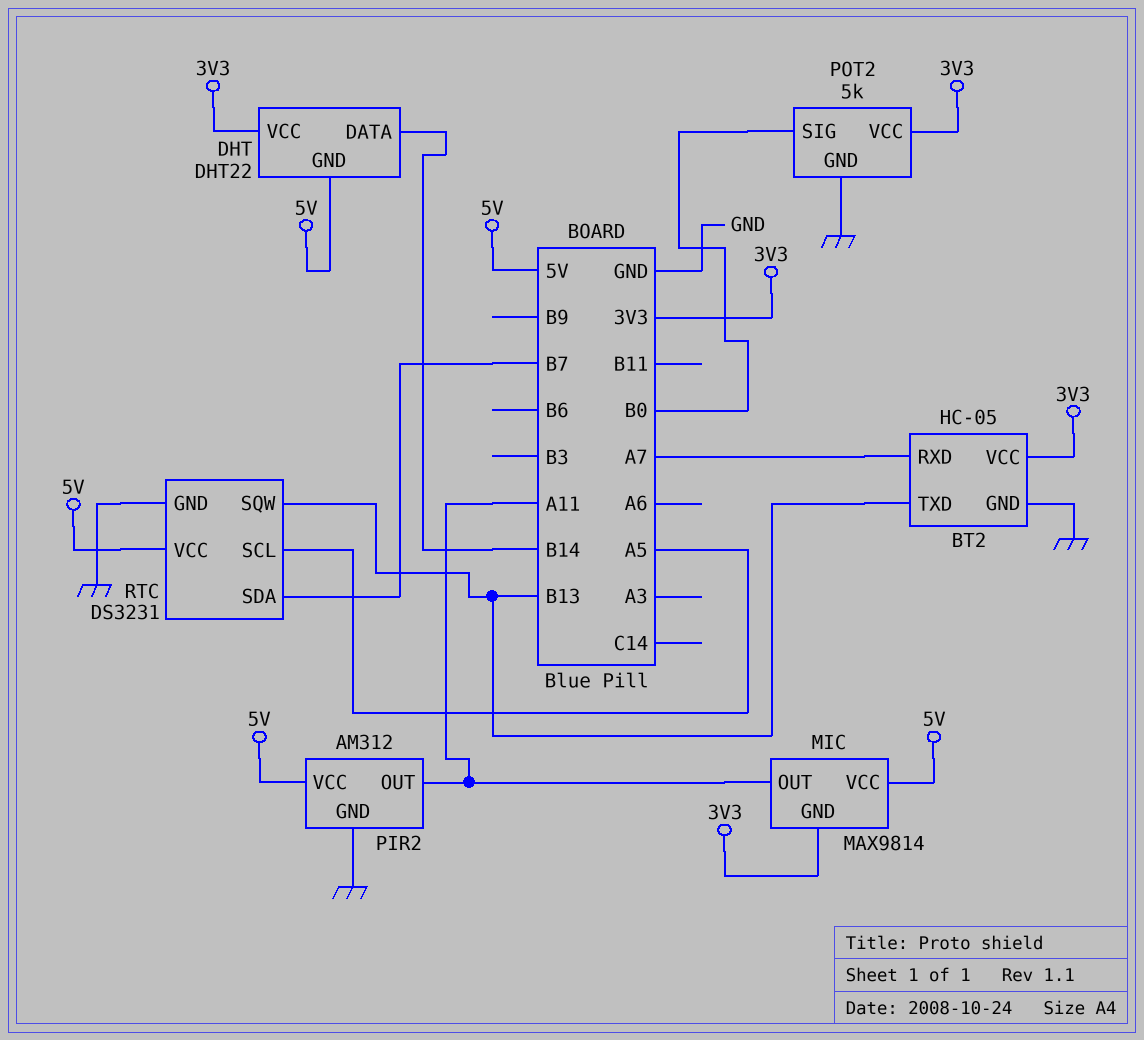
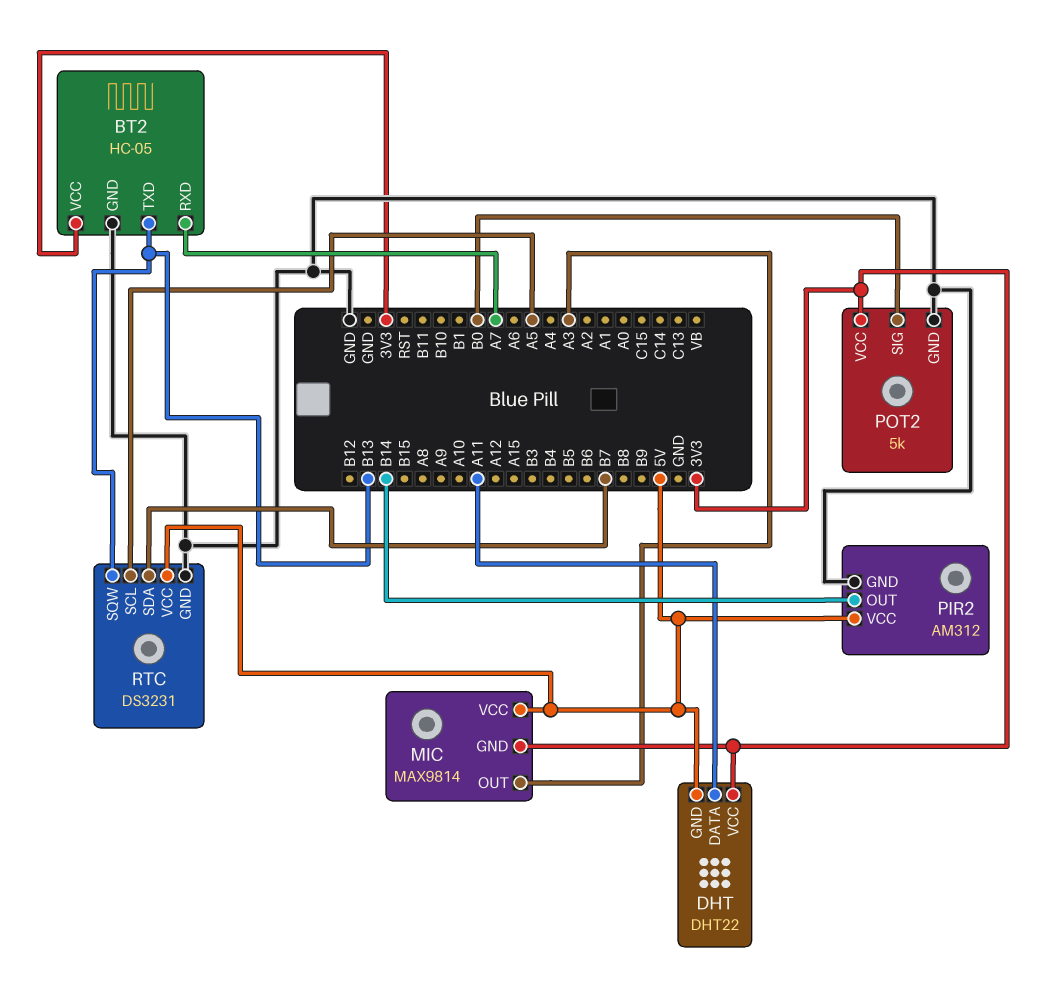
DHT pin DATA: B14 -> A11
MIC pin OUT: A11 -> A3
PIR2 pin OUT: A11 -> B14

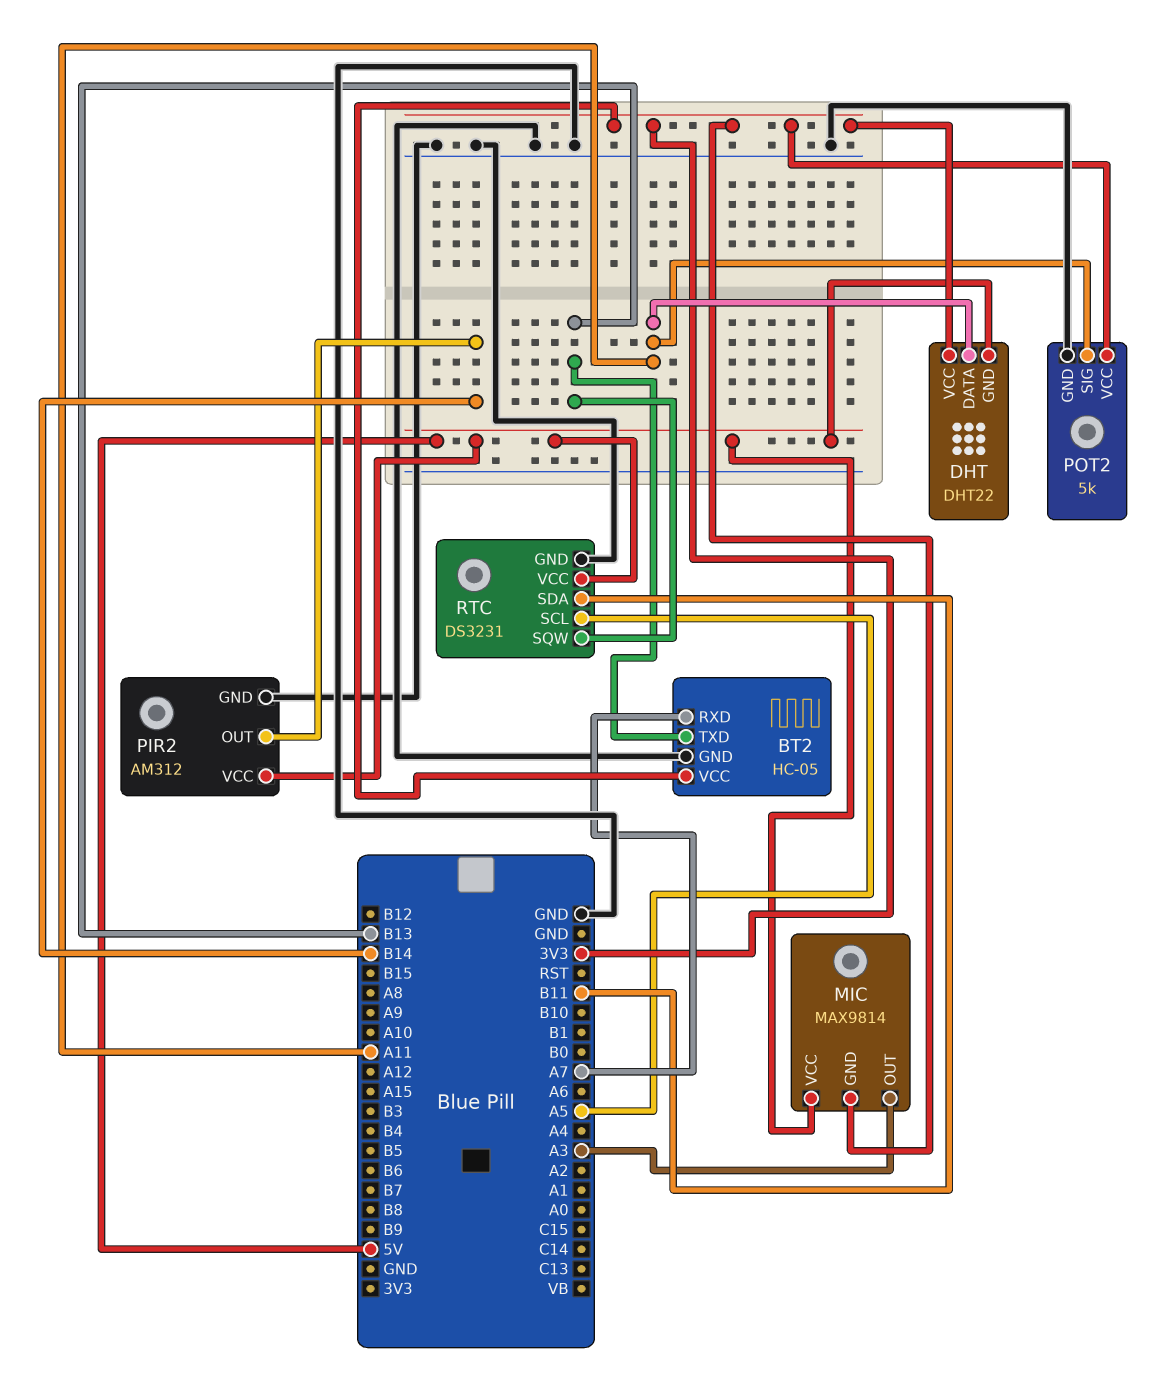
POT2 pin SIG: B0 -> A11
RTC pin SDA: B7 -> B11

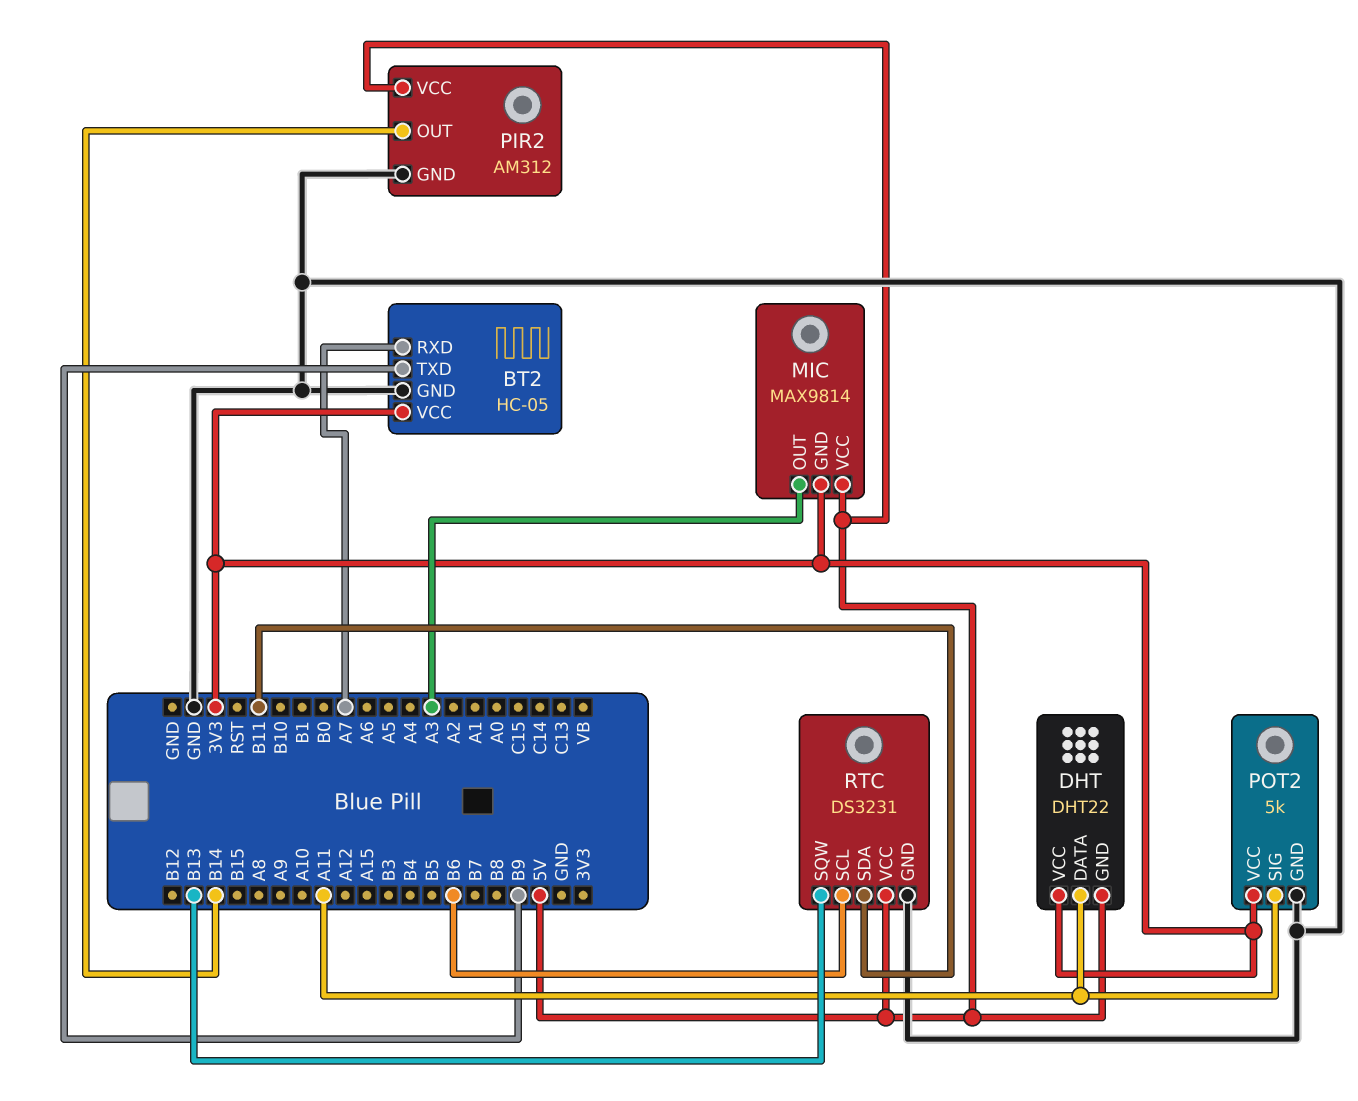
BT2 pin TXD: B13 -> B9
RTC pin SCL: A5 -> B6

